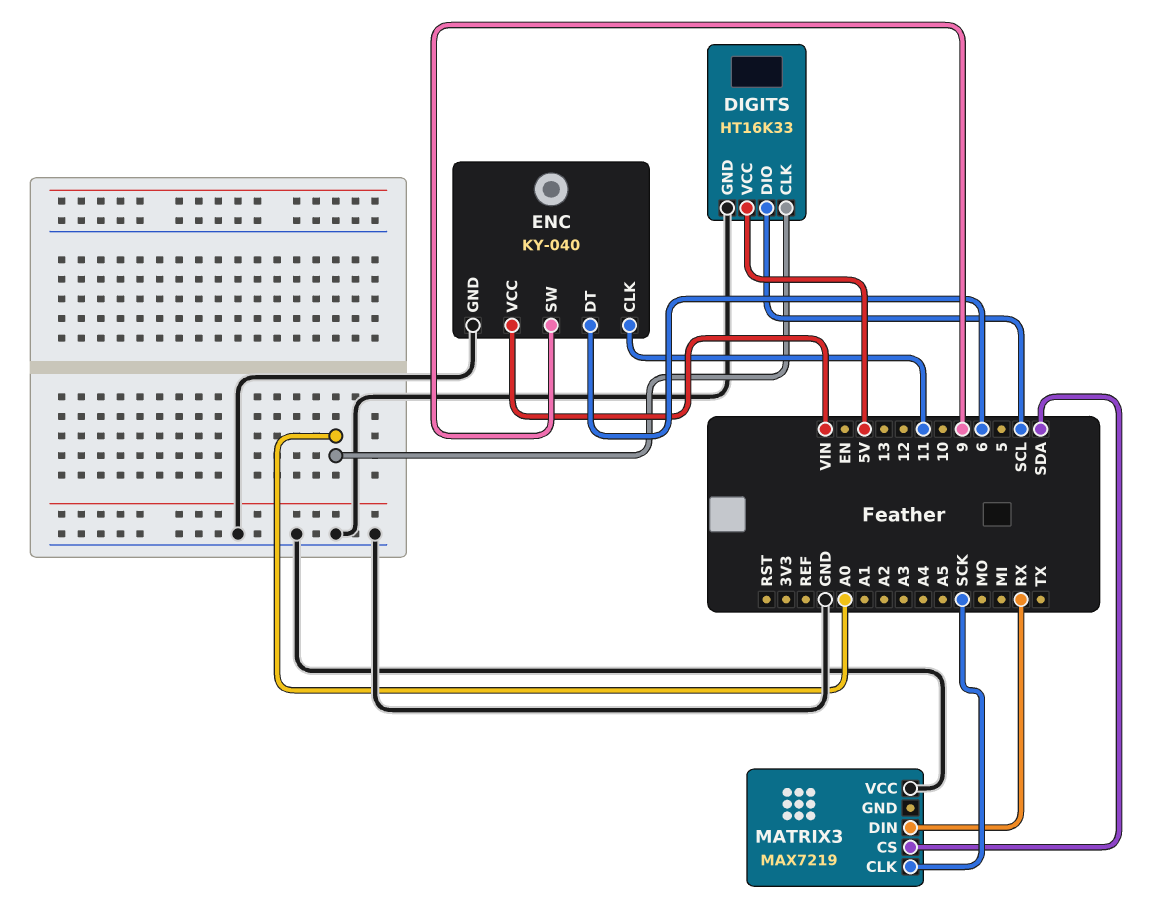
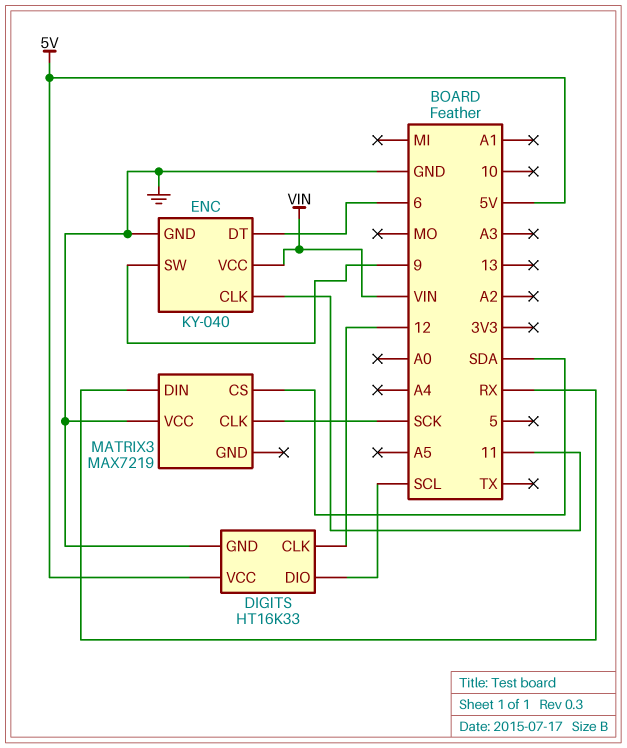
DIGITS pin CLK: A0 -> 12

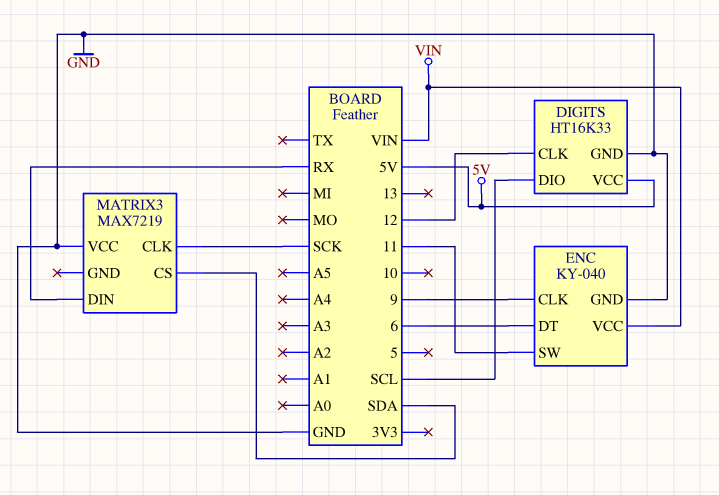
ENC pin CLK: 11 -> 9
ENC pin SW: 9 -> 11

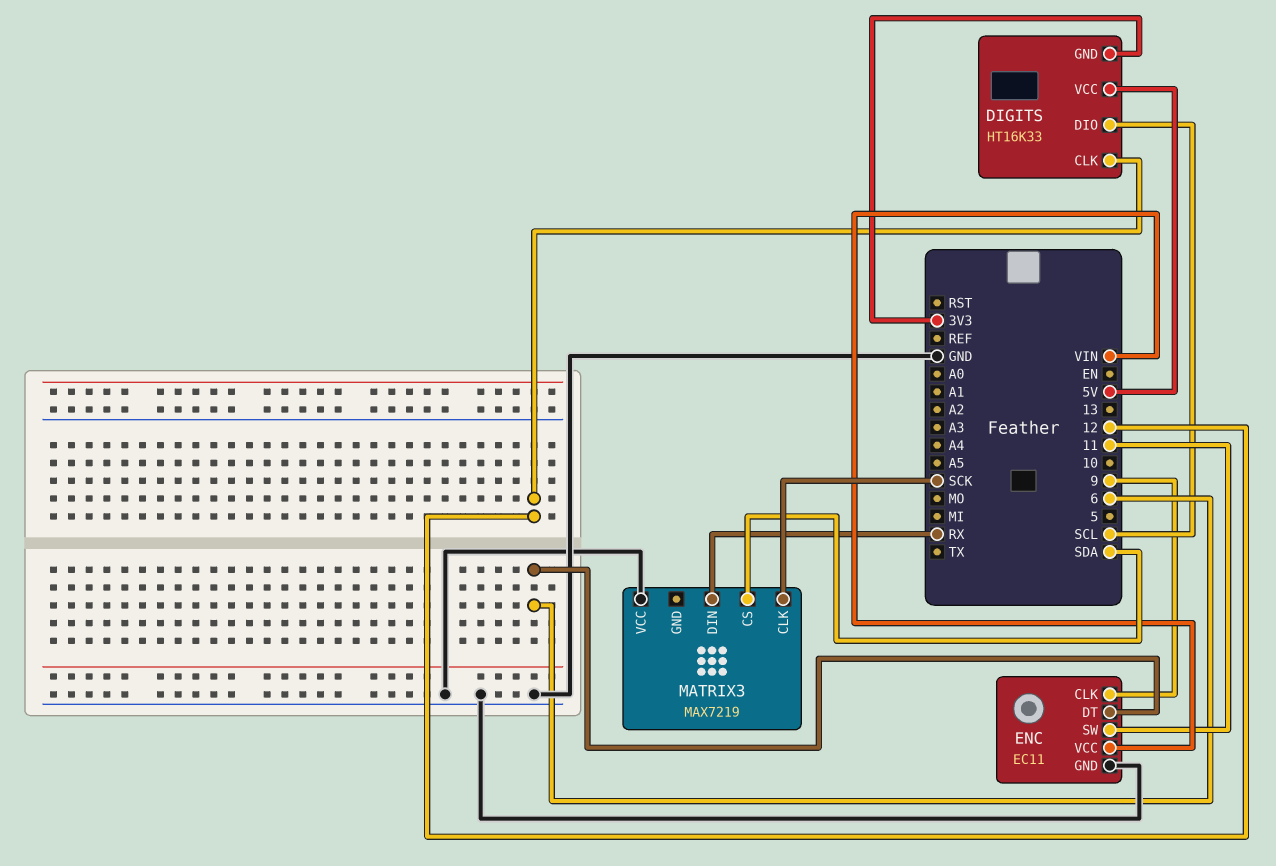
DIGITS pin GND: GND -> 3V3
ENC: KY-040 -> EC11

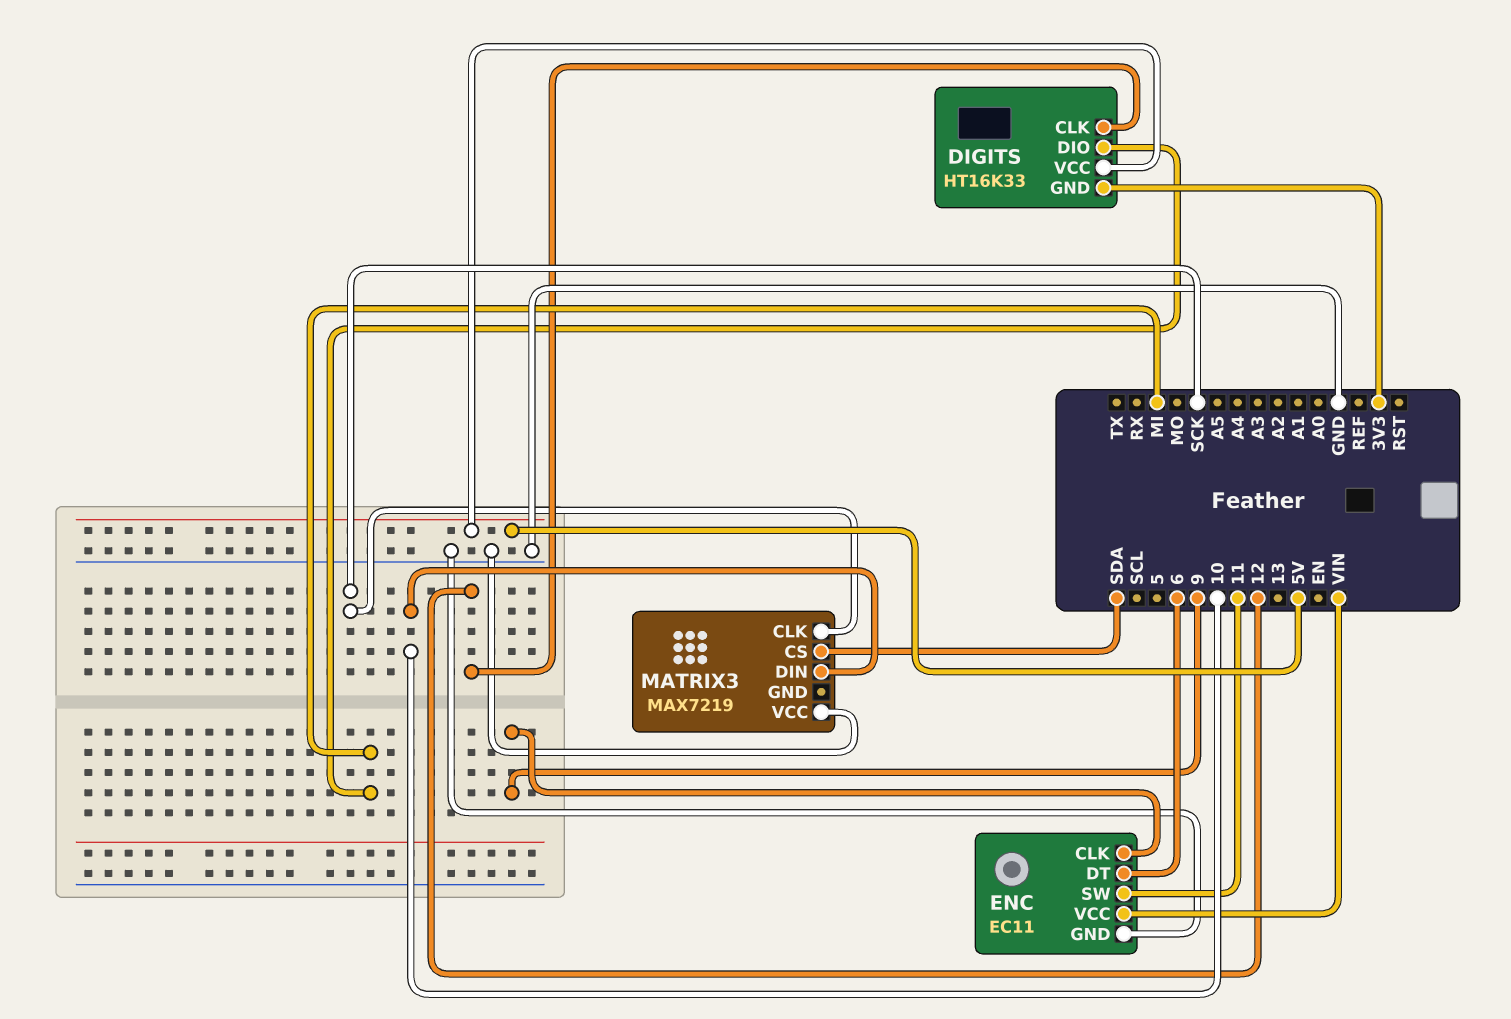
DIGITS pin DIO: SCL -> MI
MATRIX3 pin DIN: RX -> 10

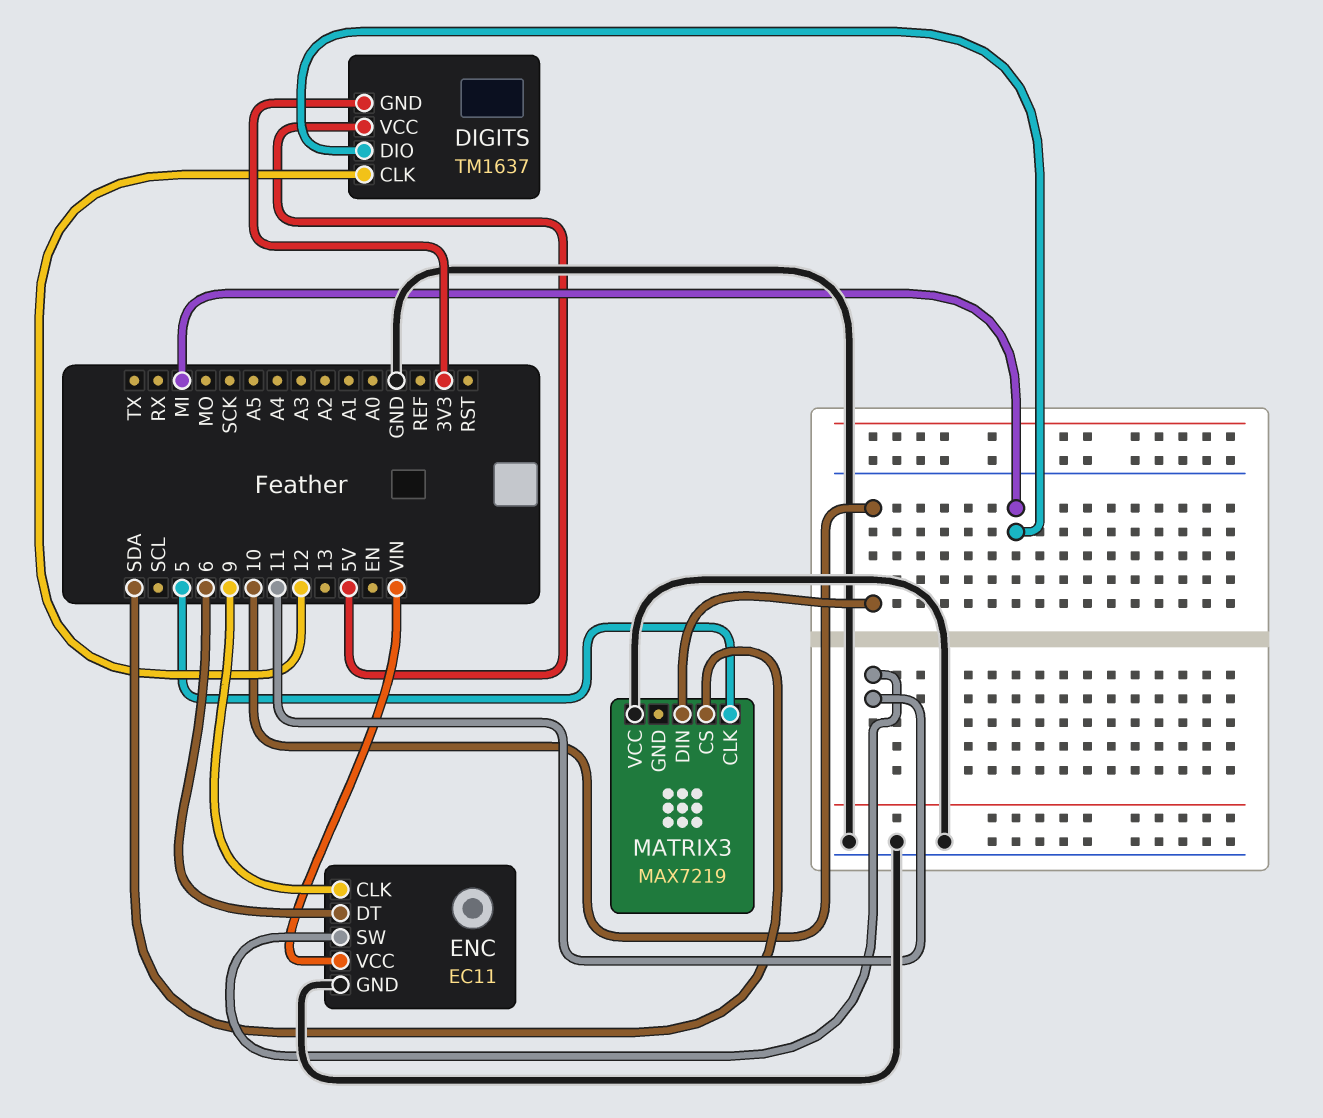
DIGITS: HT16K33 -> TM1637
MATRIX3 pin CLK: SCK -> 5

